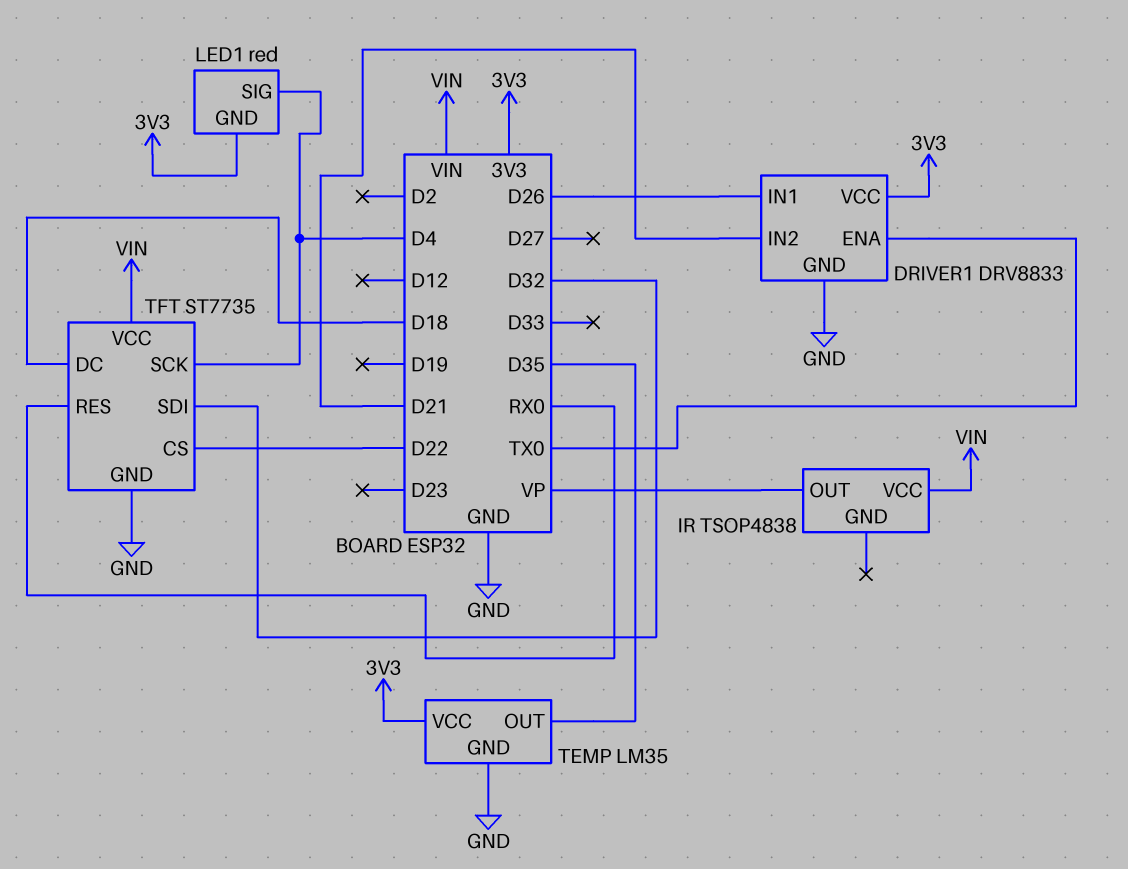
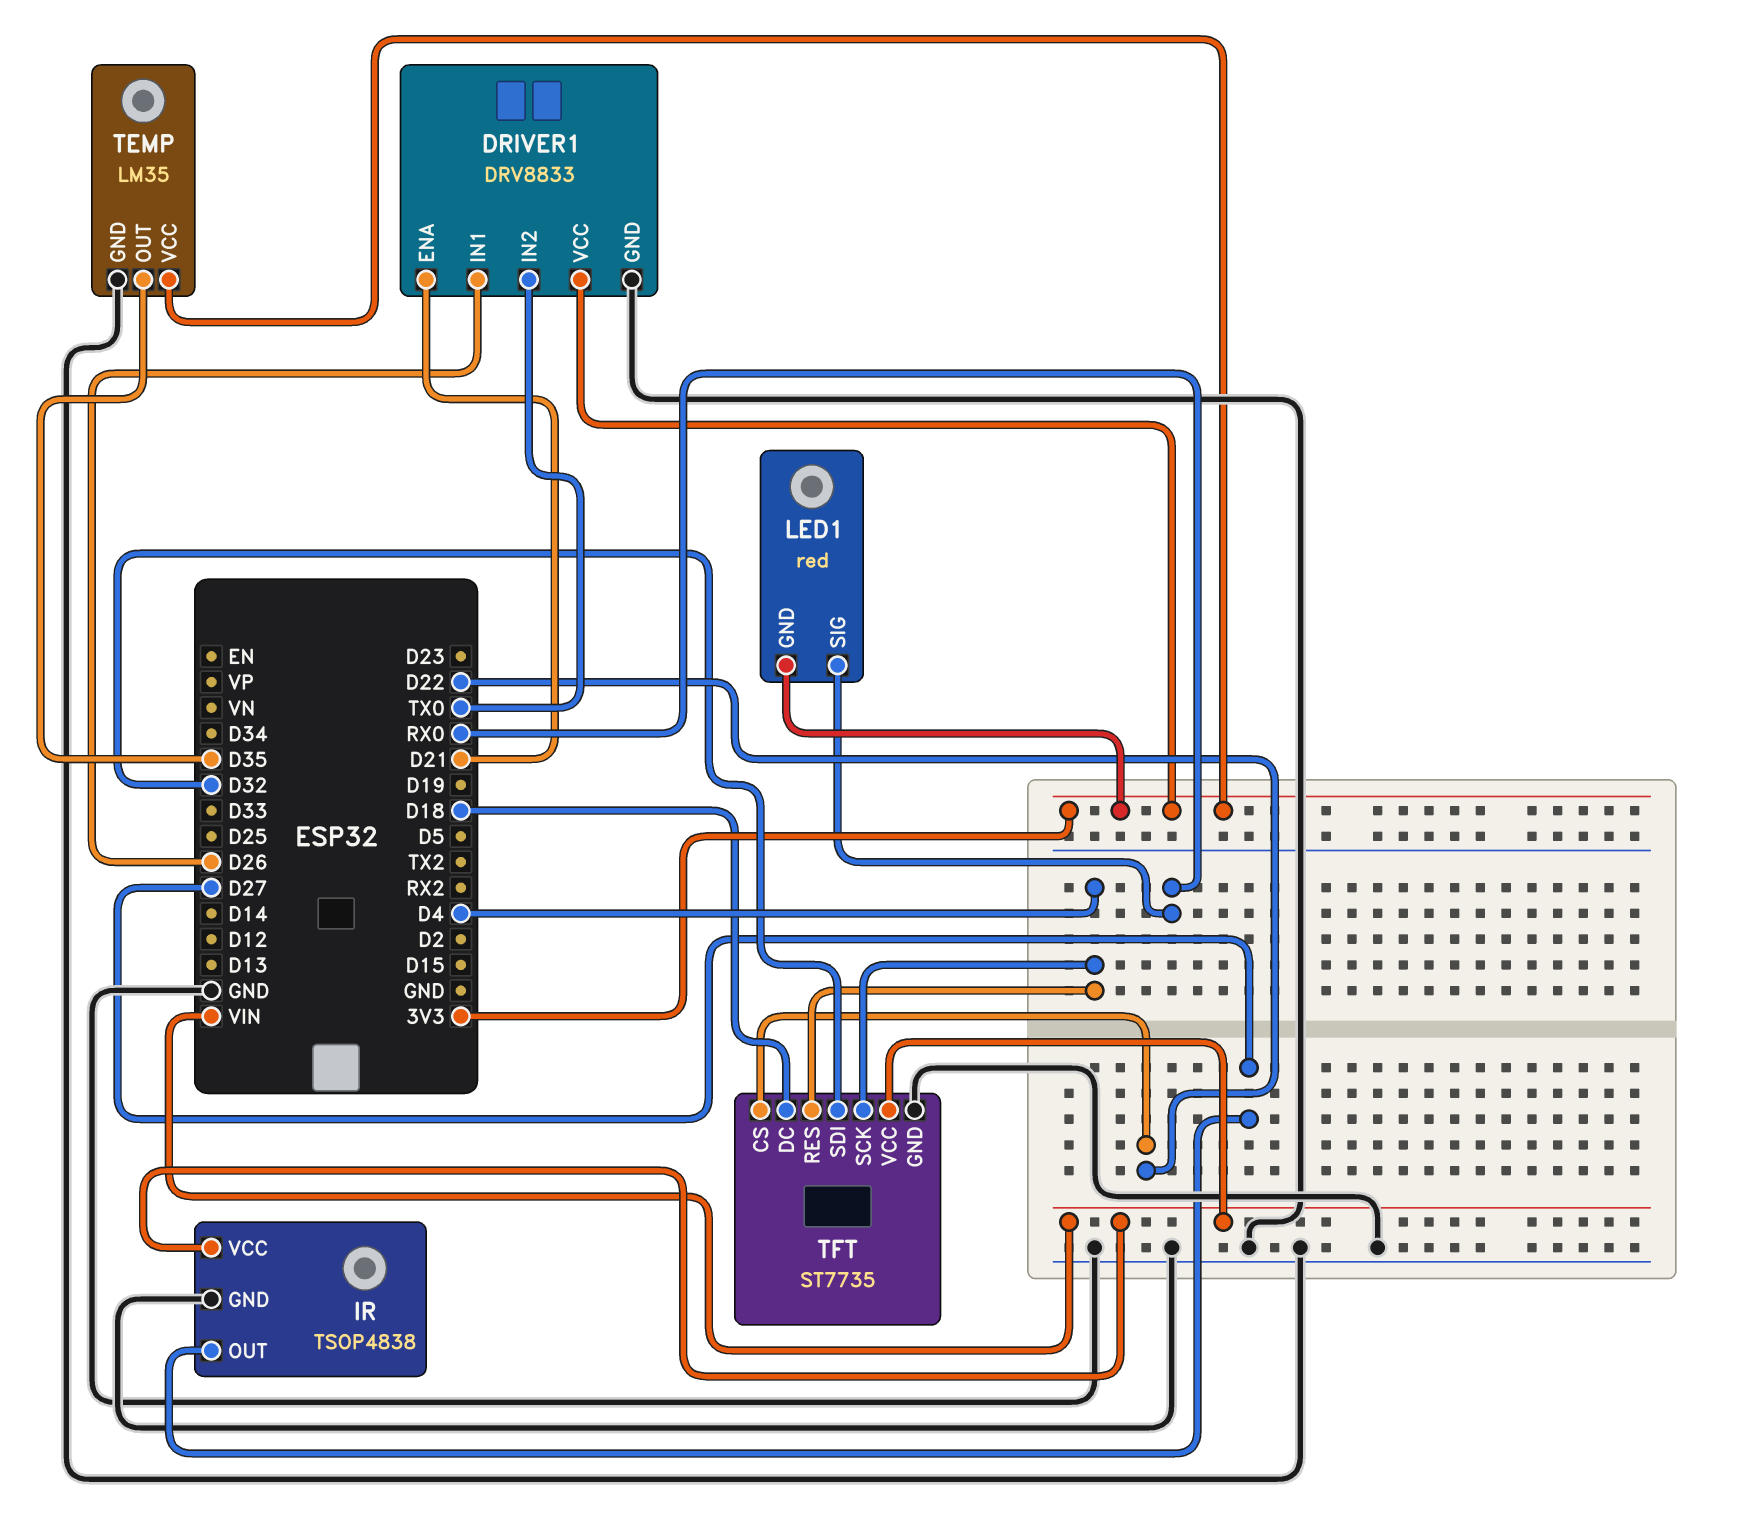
DRIVER1 pin ENA: TX0 -> D21
DRIVER1 pin IN2: D21 -> TX0
IR pin GND: none -> GND
IR pin OUT: VP -> D27
LED1 pin SIG: D4 -> RX0
TFT pin RES: RX0 -> D4

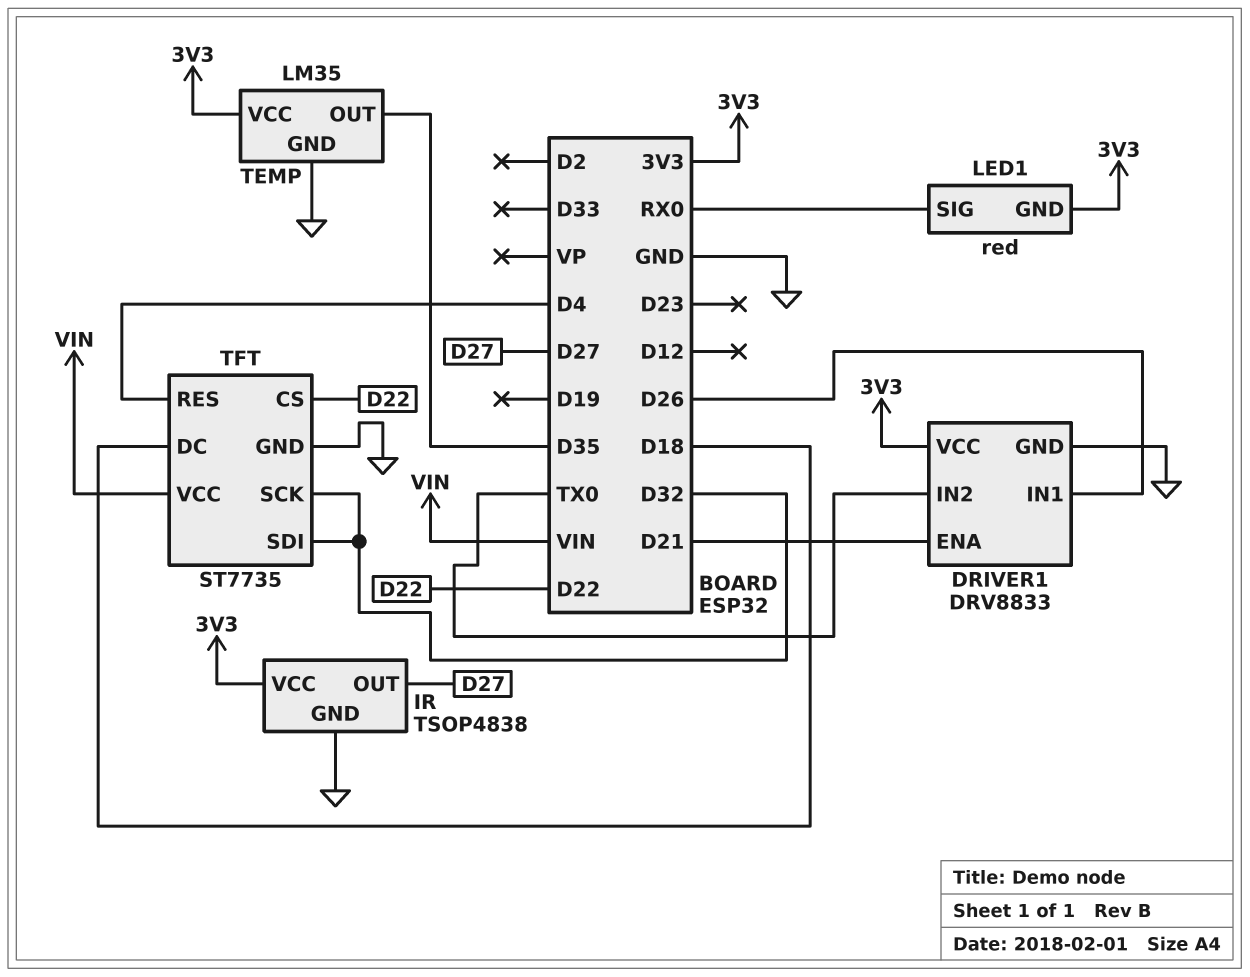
IR pin VCC: VIN -> 3V3
TFT pin SCK: D4 -> D32

